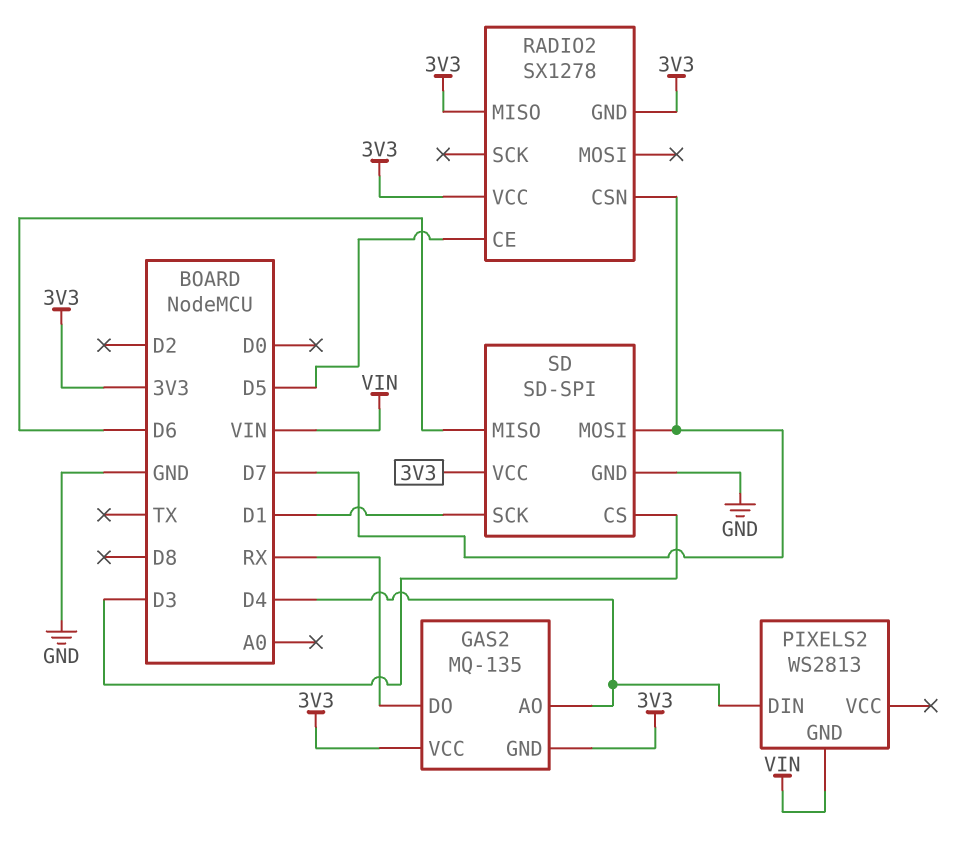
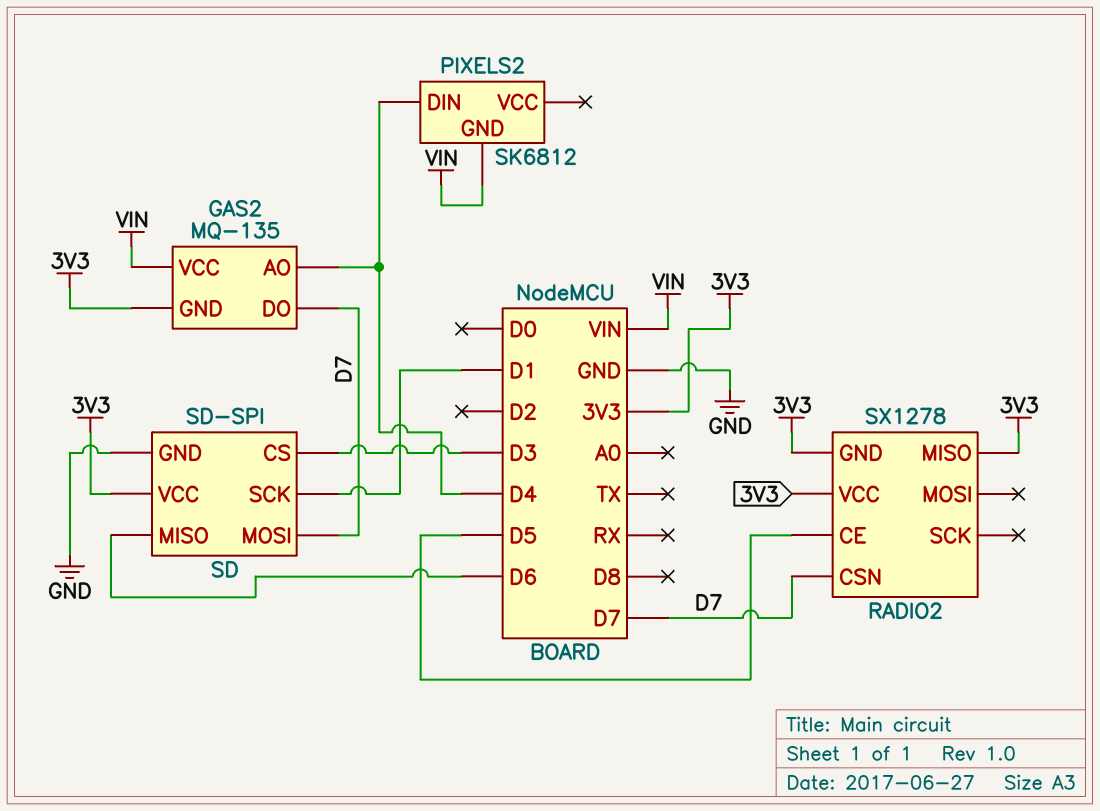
GAS2 pin DO: RX -> D7
GAS2 pin VCC: 3V3 -> VIN
PIXELS2: WS2813 -> SK6812

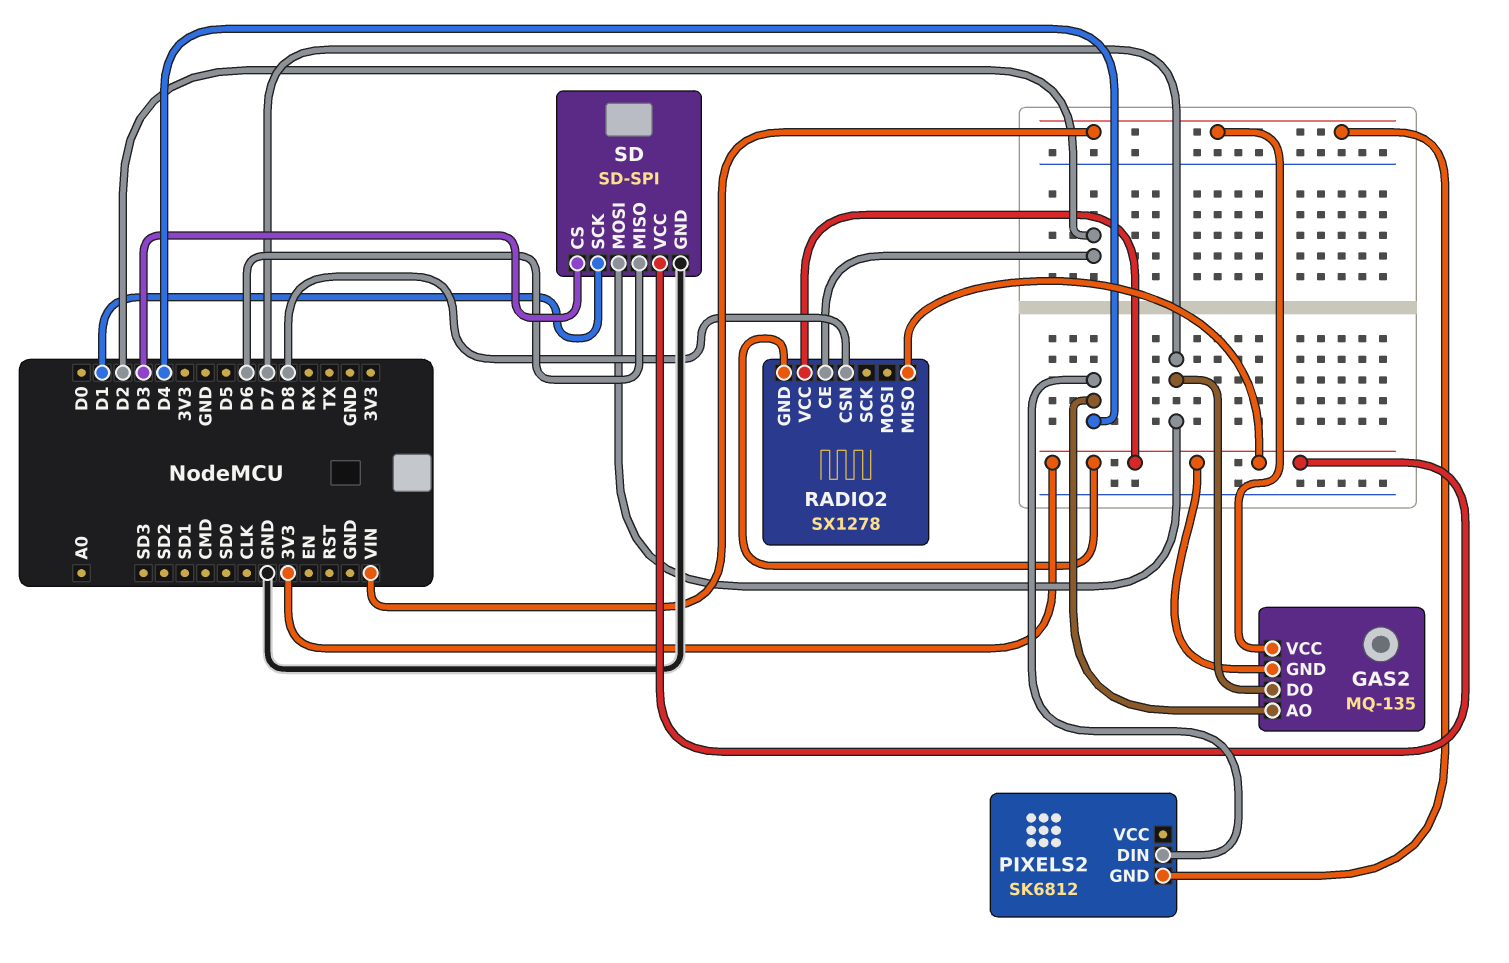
RADIO2 pin CE: D5 -> D2
RADIO2 pin CSN: D7 -> D8

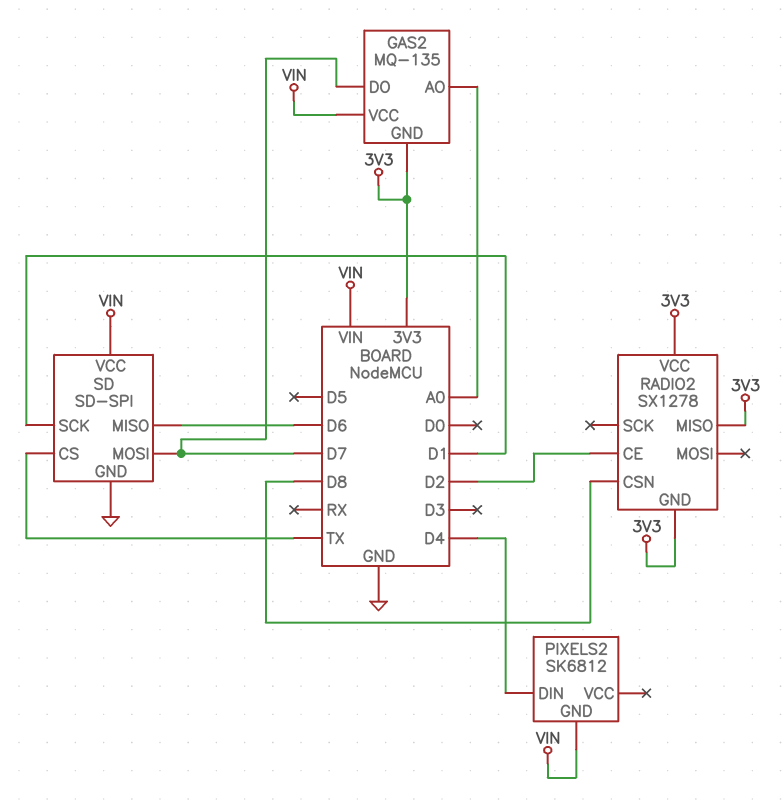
GAS2 pin AO: D4 -> A0
SD pin CS: D3 -> TX
SD pin VCC: 3V3 -> VIN

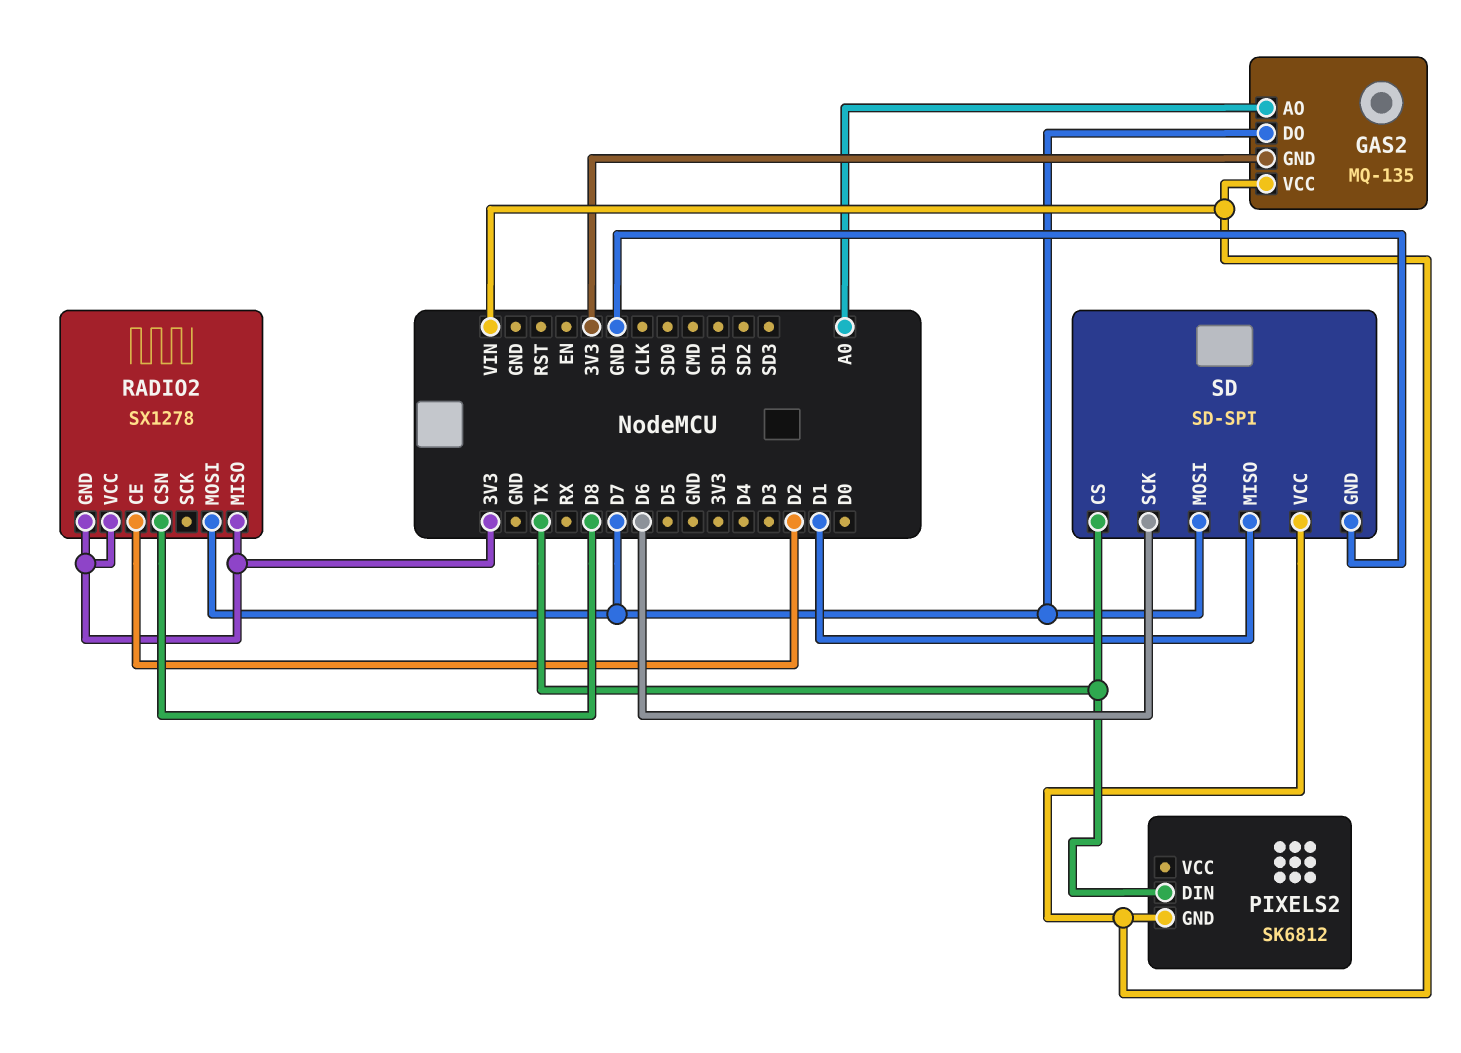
PIXELS2 pin DIN: D4 -> TX
RADIO2 pin MOSI: none -> D7
SD pin MISO: D6 -> D1
SD pin SCK: D1 -> D6

